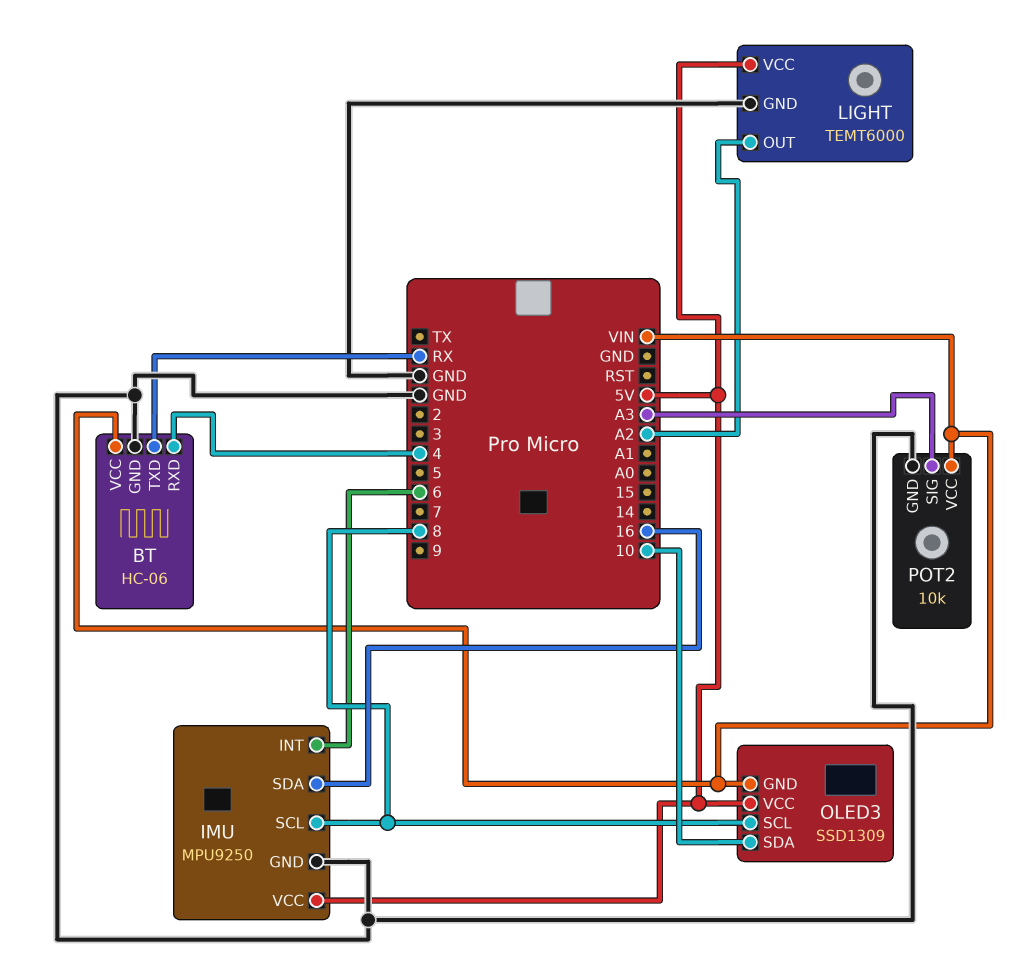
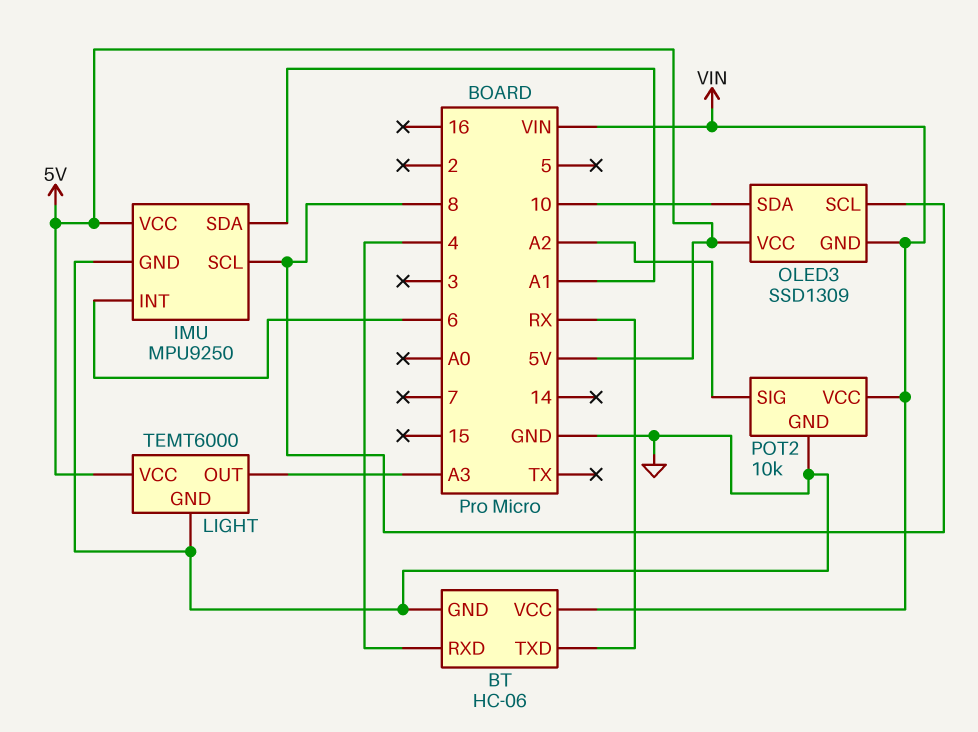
IMU pin SDA: 16 -> A1
LIGHT pin OUT: A2 -> A3
POT2 pin SIG: A3 -> A2

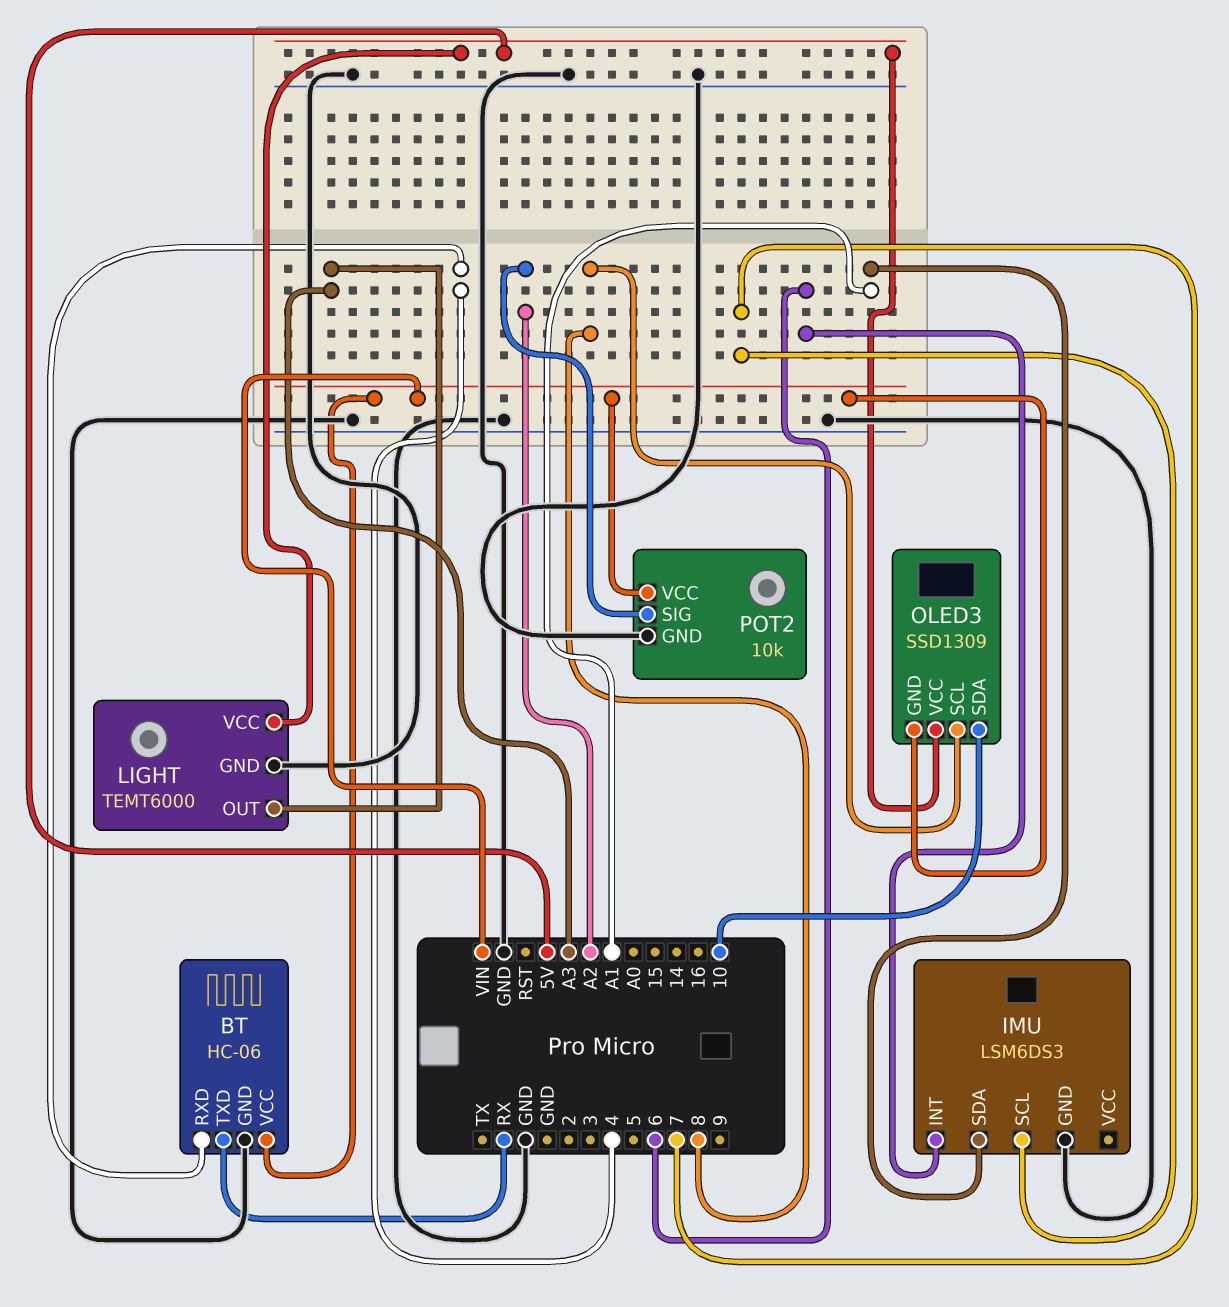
IMU: MPU9250 -> LSM6DS3
IMU pin SCL: 8 -> 7
IMU pin VCC: 5V -> none

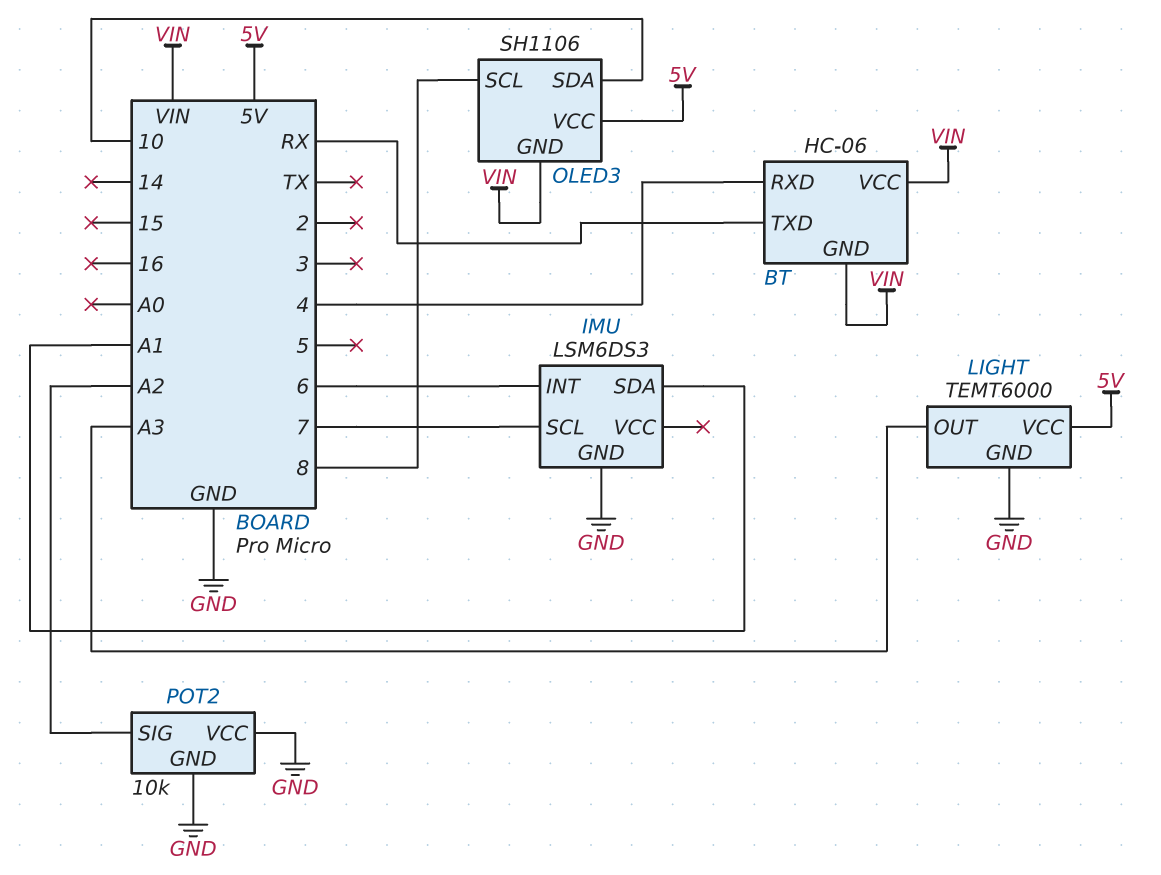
BT pin GND: GND -> VIN
OLED3: SSD1309 -> SH1106
POT2 pin VCC: VIN -> GND

